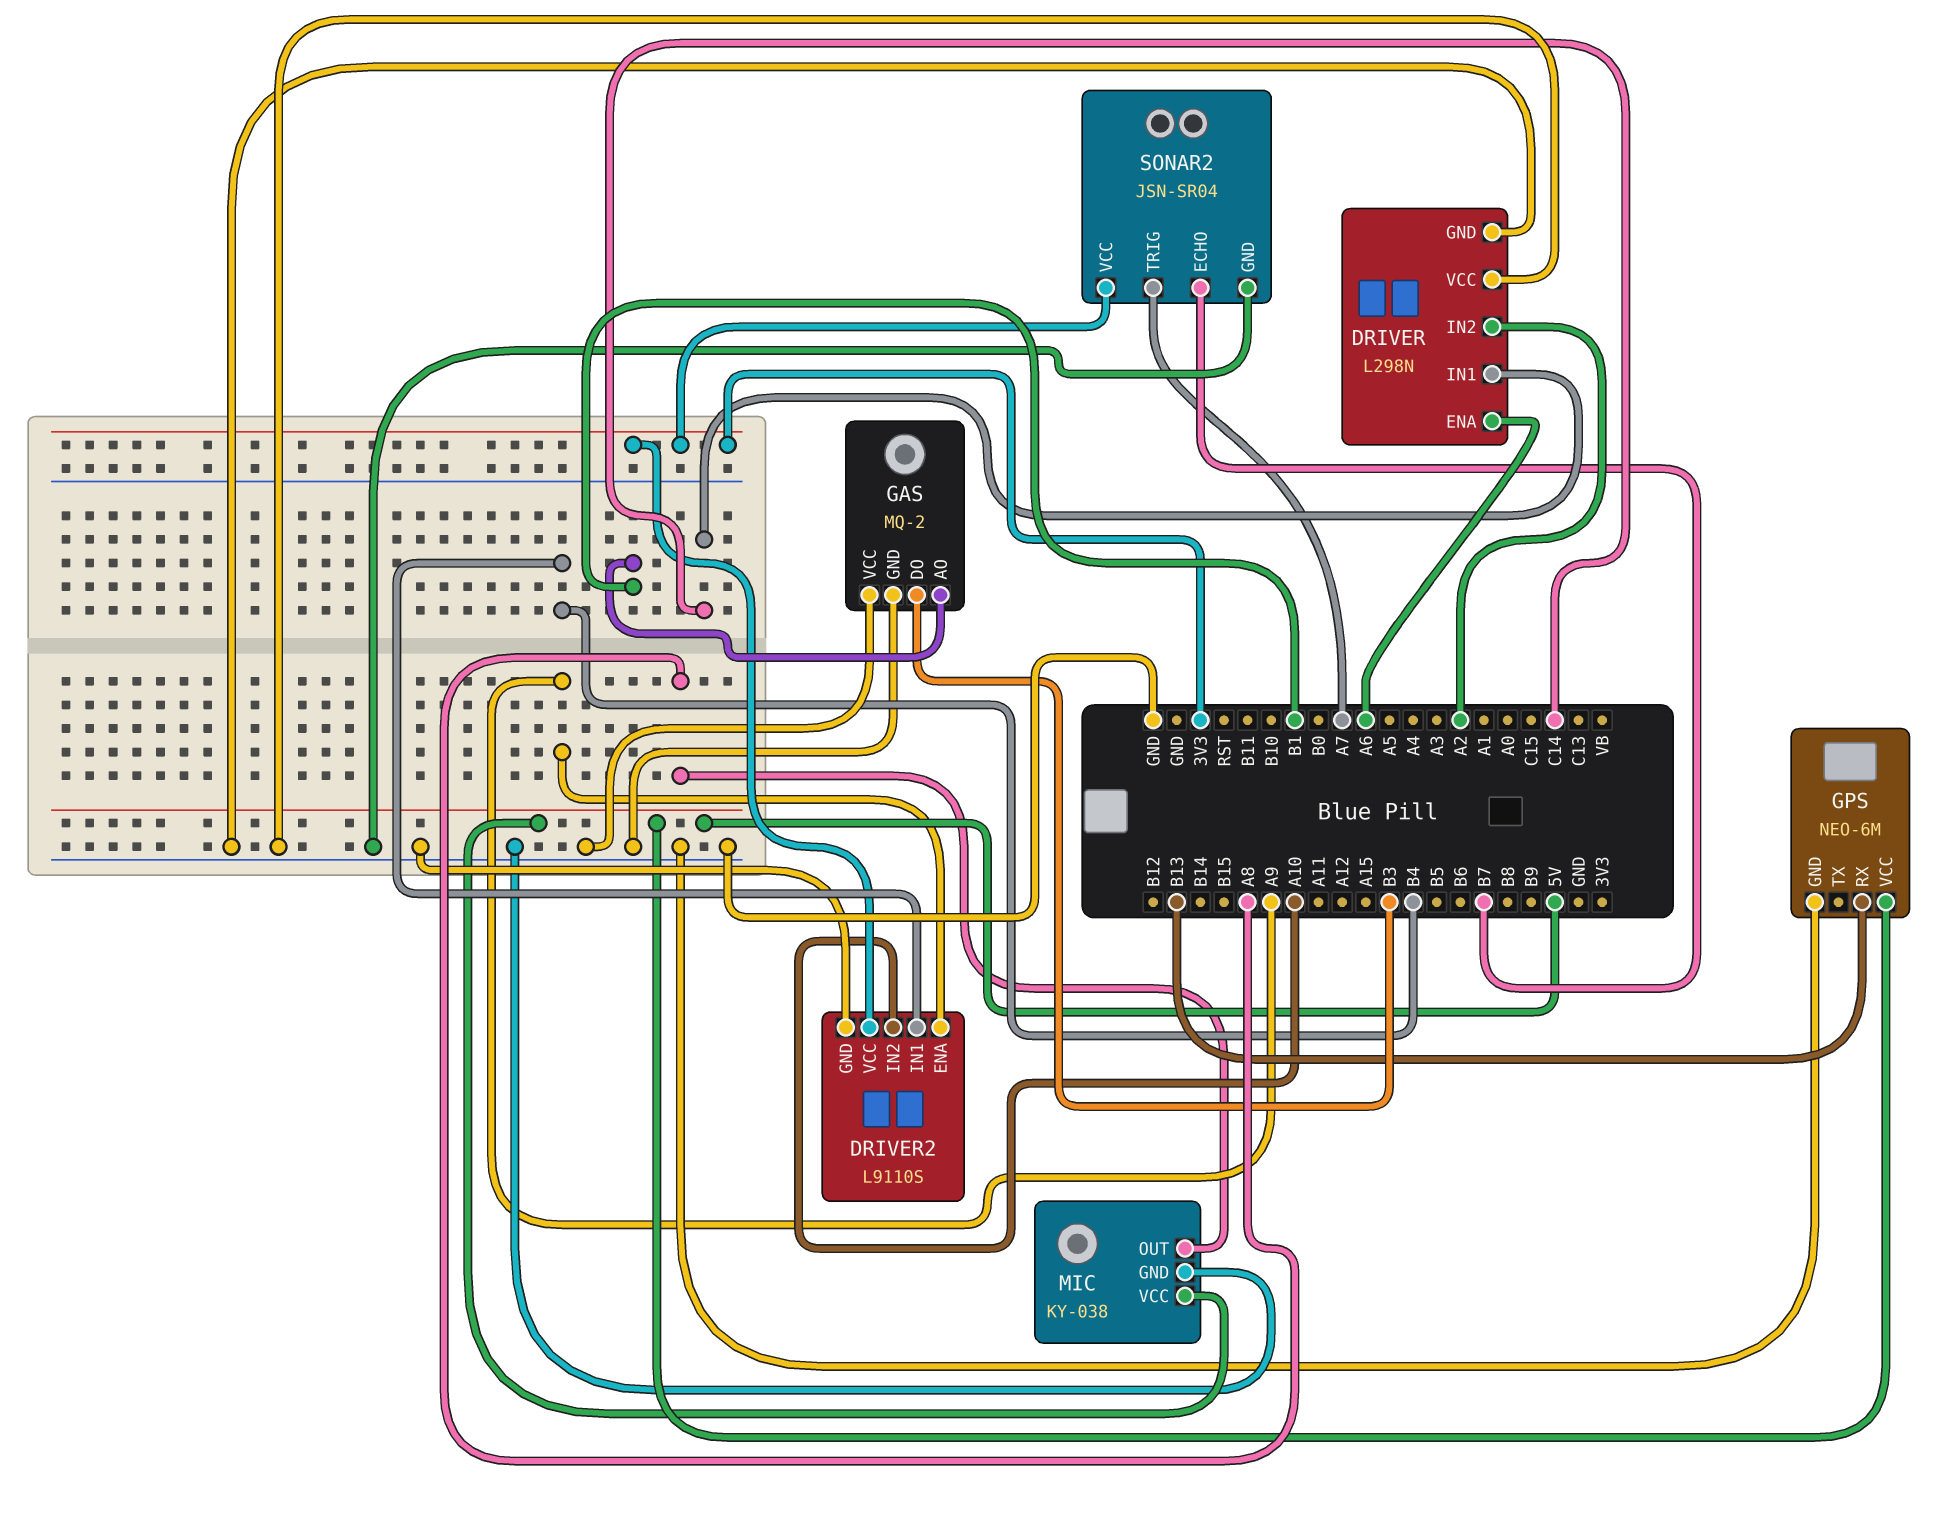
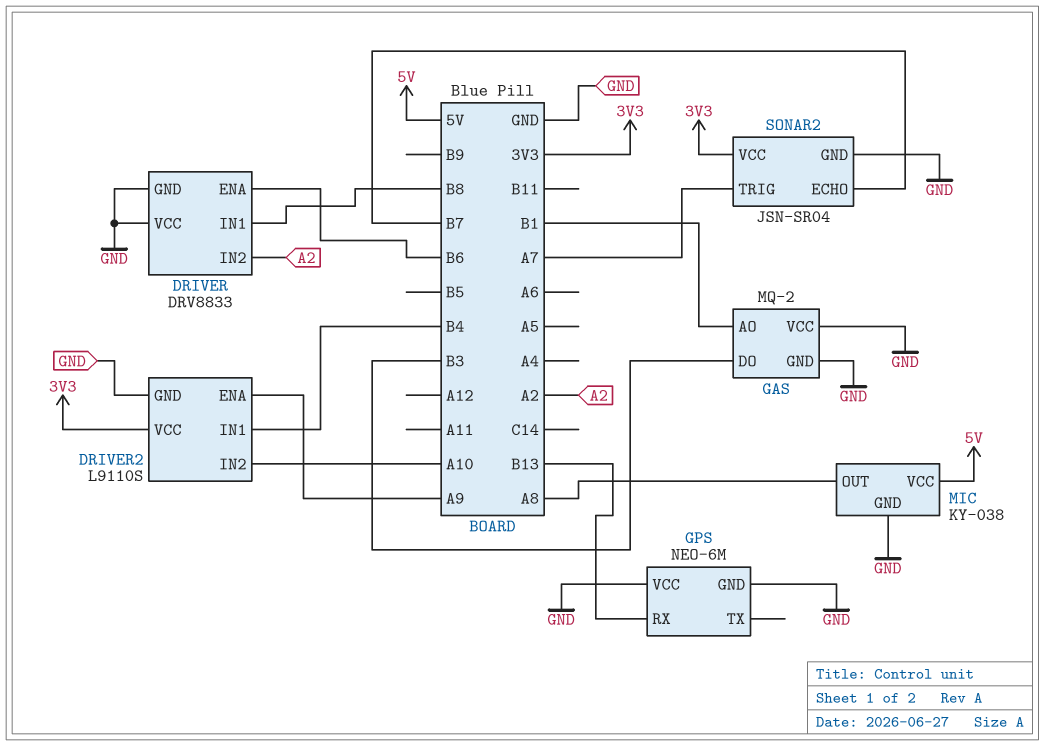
DRIVER: L298N -> DRV8833
DRIVER pin ENA: A6 -> B6
DRIVER pin IN1: C14 -> B8
GPS pin VCC: 5V -> GND

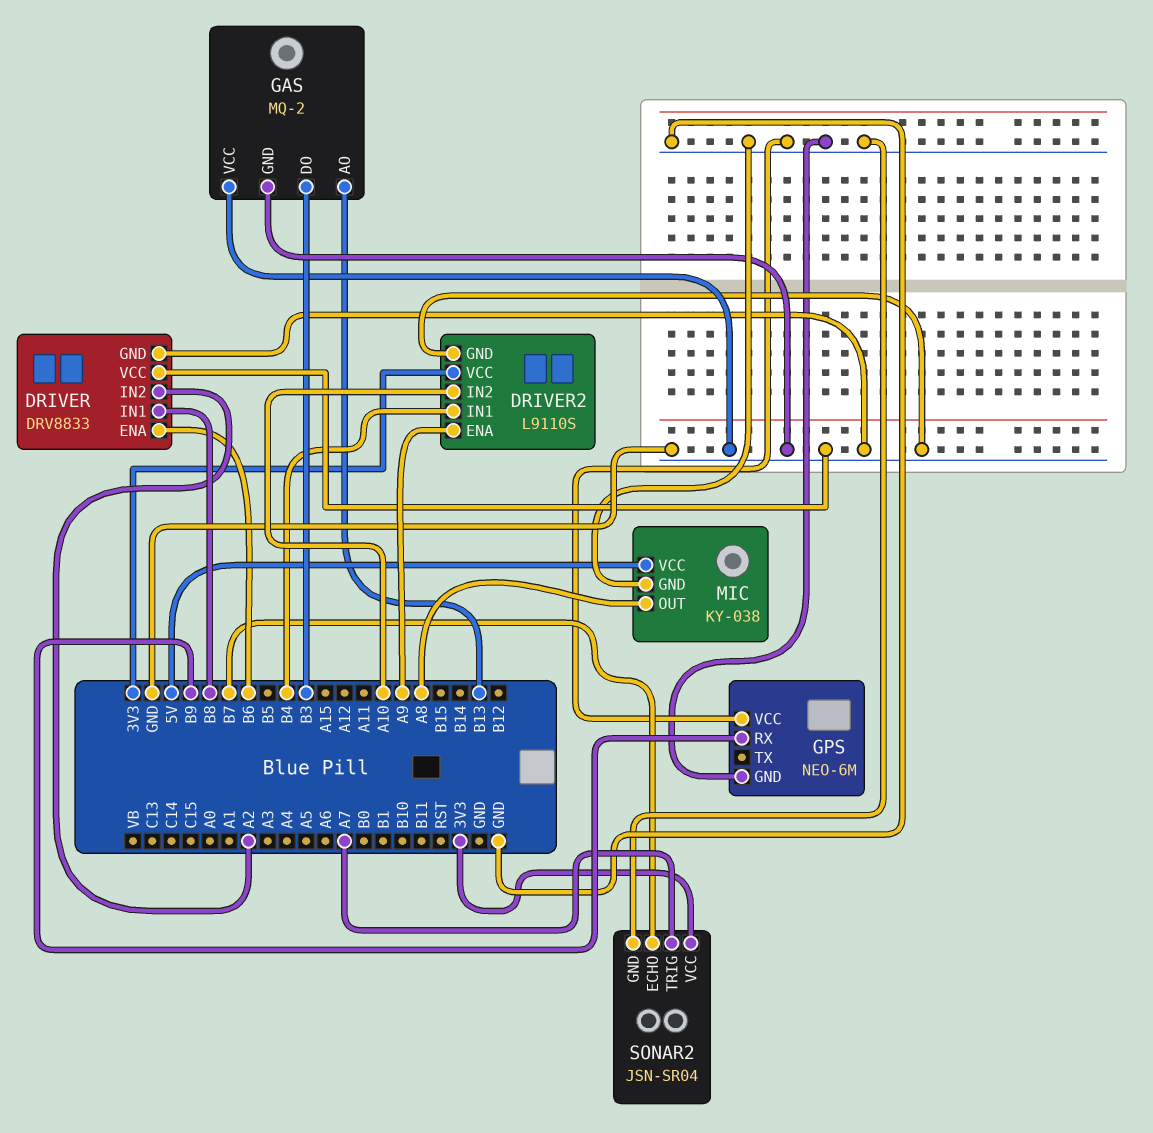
GAS pin AO: B1 -> B13
GPS pin RX: B13 -> B9

